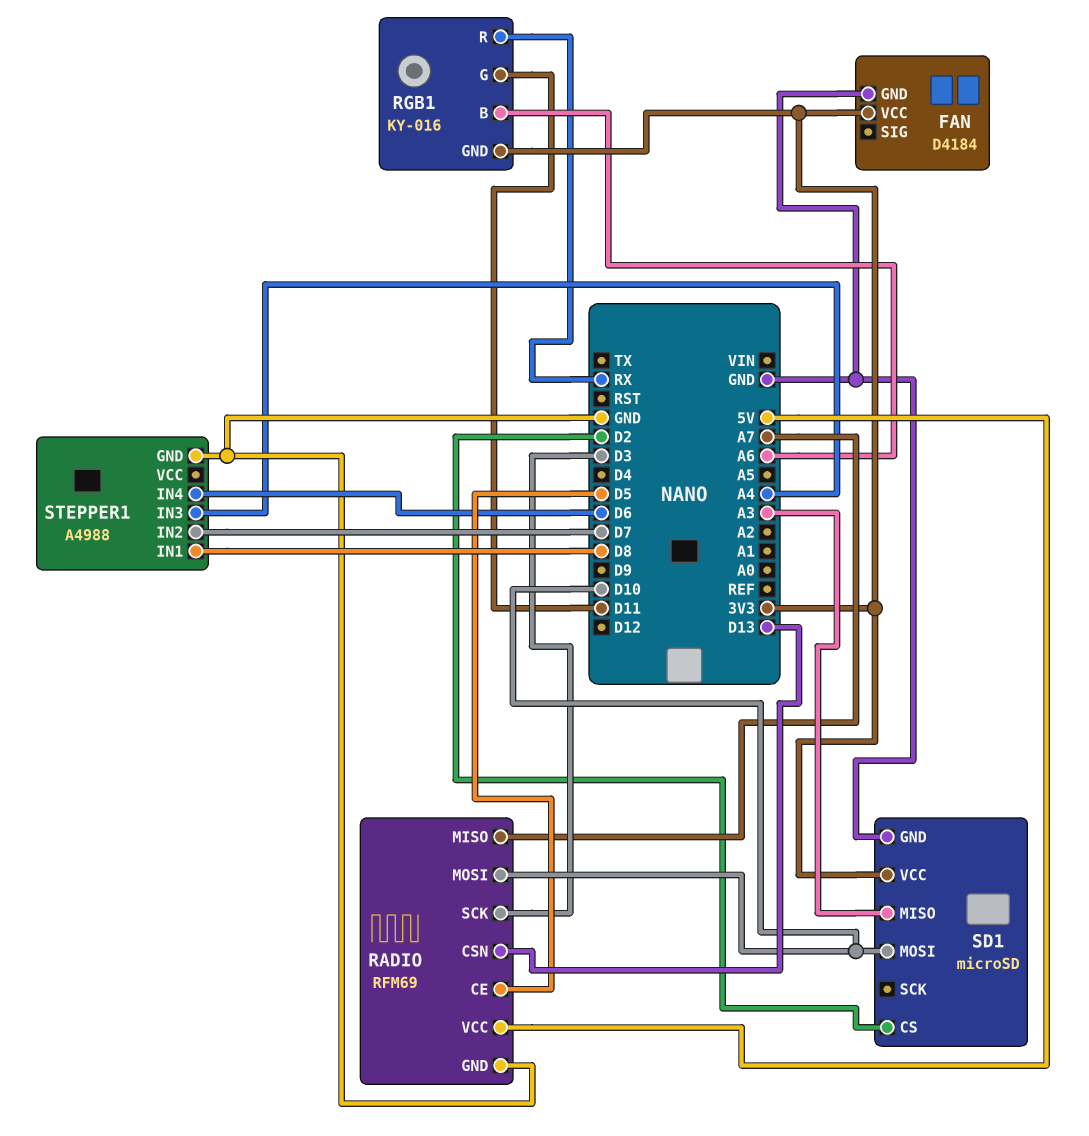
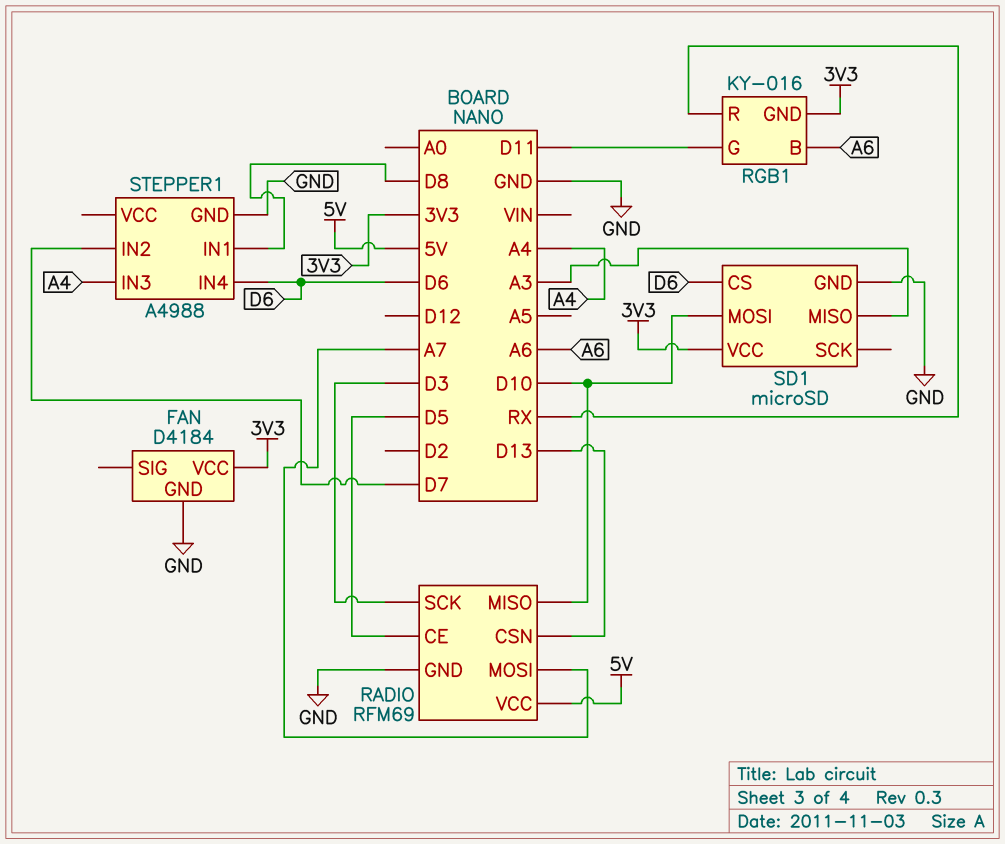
RADIO pin MISO: A7 -> D10
RADIO pin MOSI: D10 -> A7
SD1 pin CS: D2 -> D6

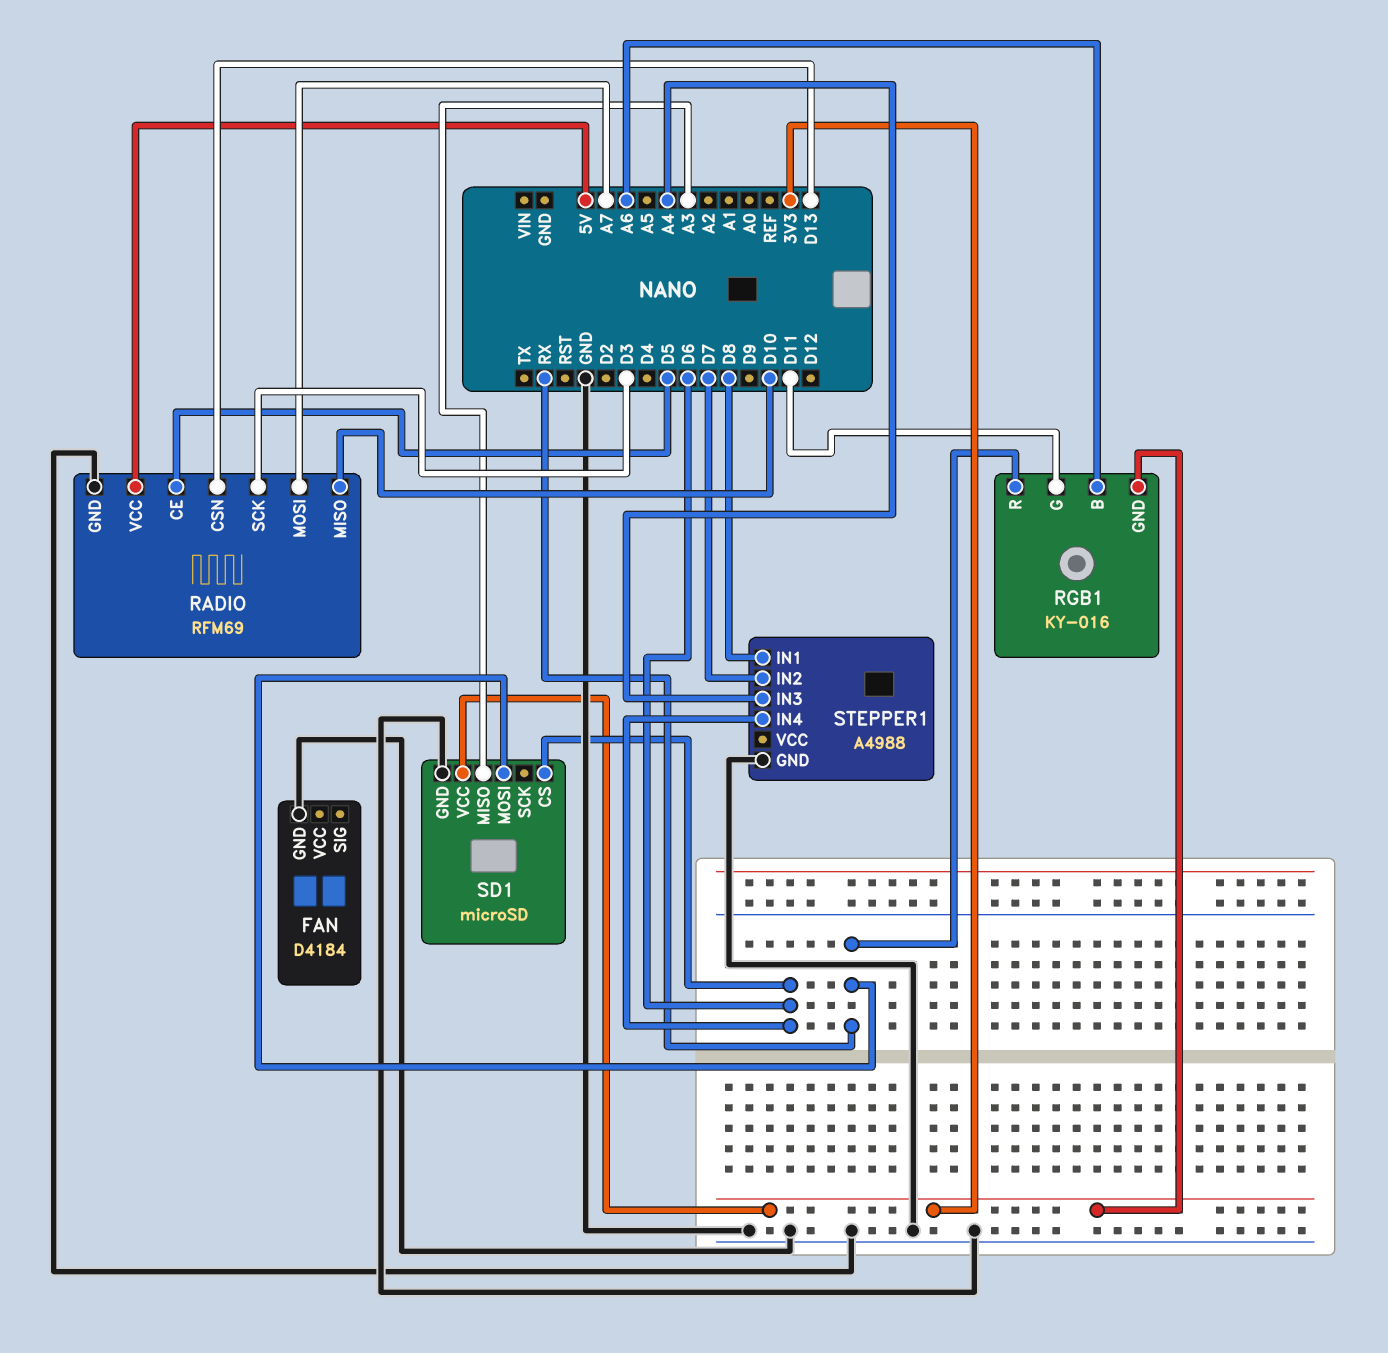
FAN pin VCC: 3V3 -> none
SD1 pin MOSI: D10 -> RX

